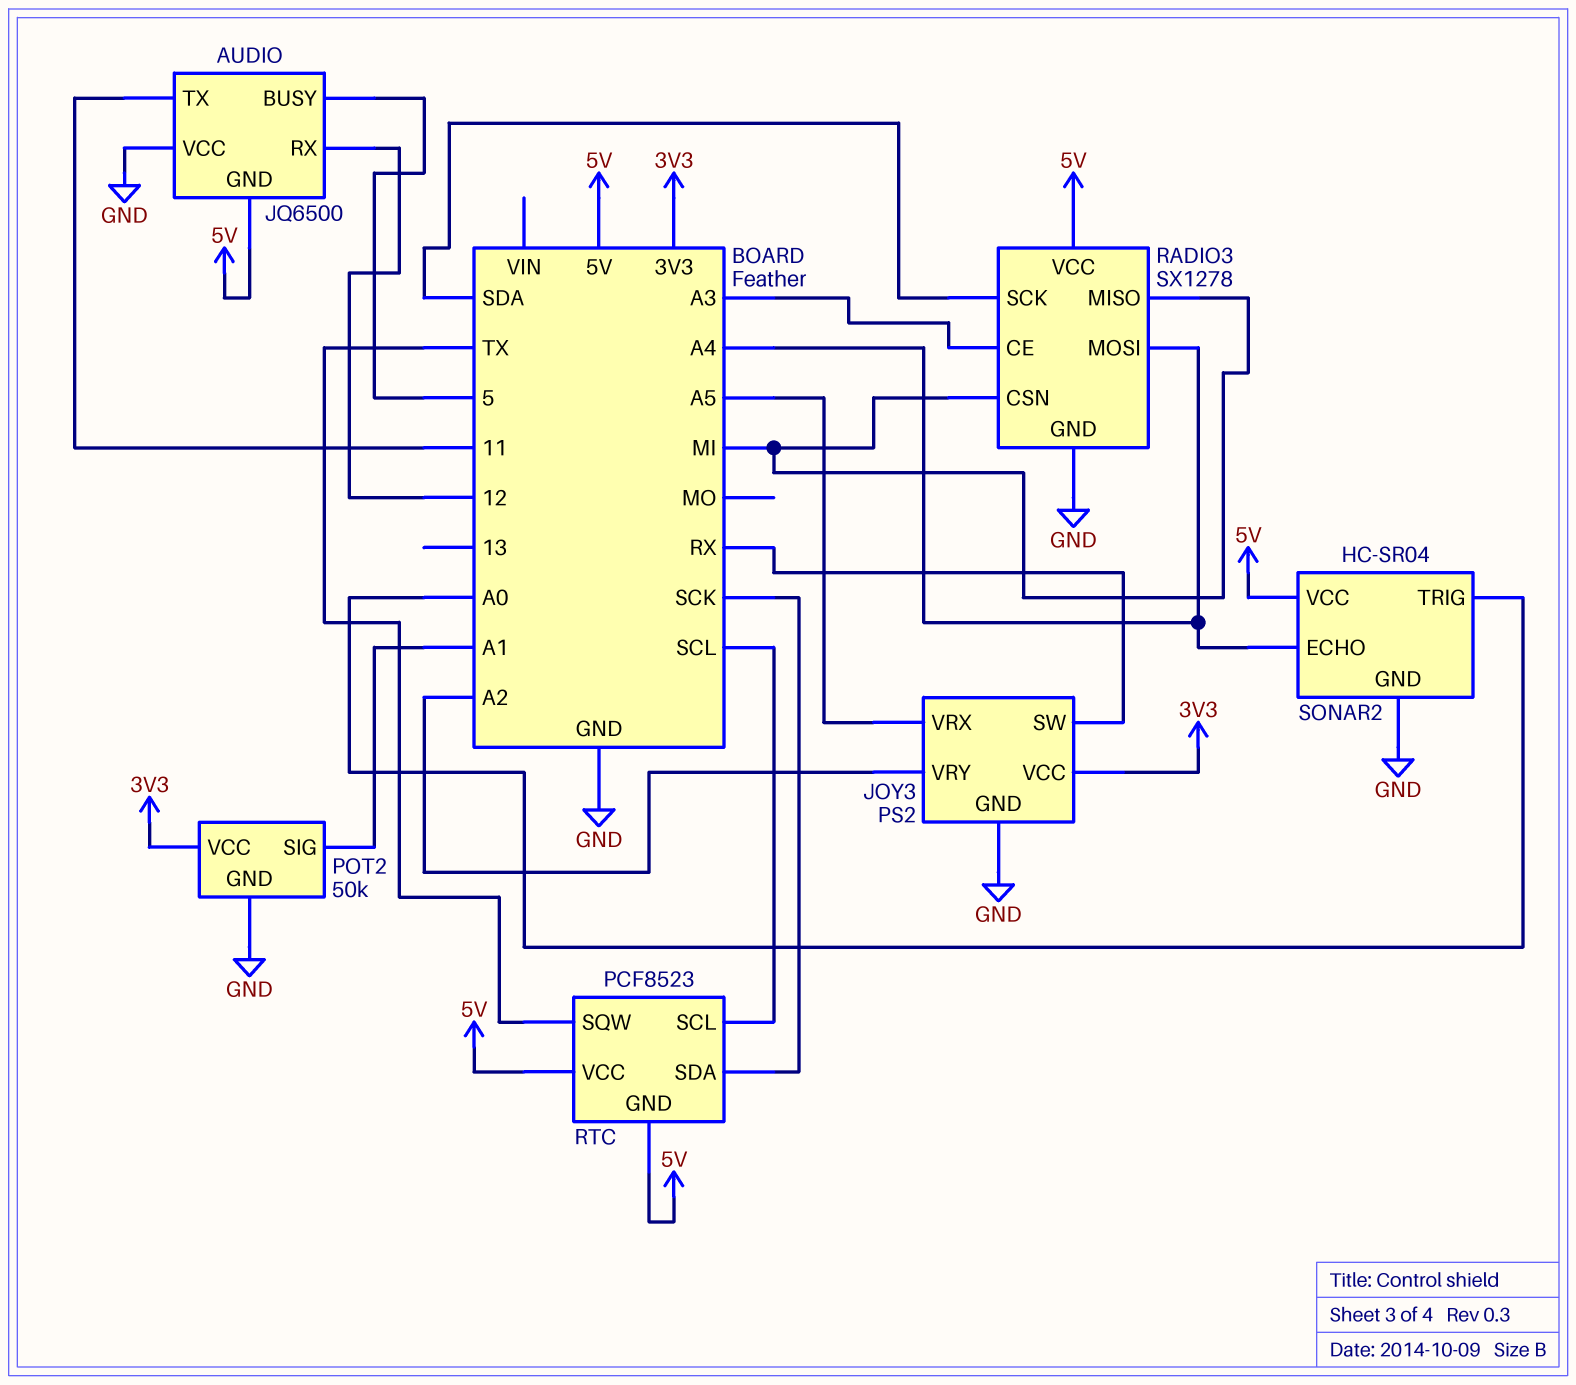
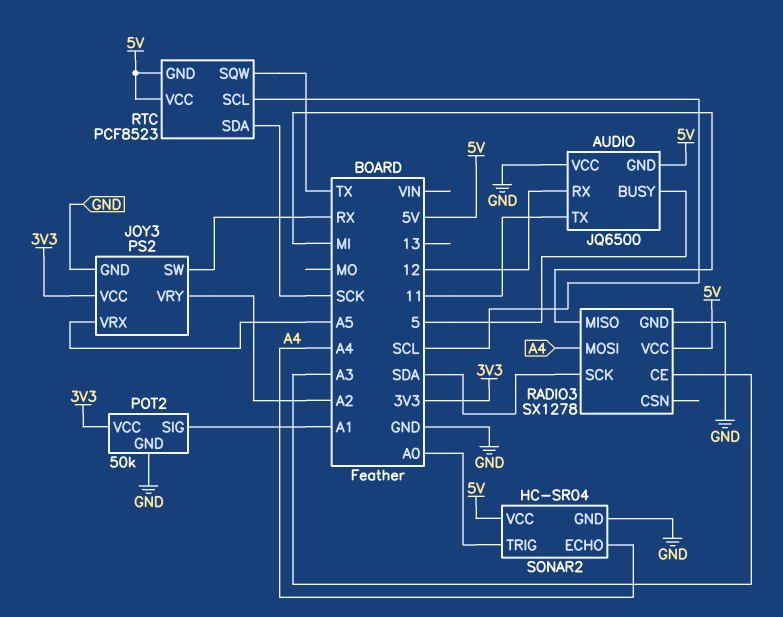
RADIO3 pin CSN: MI -> none

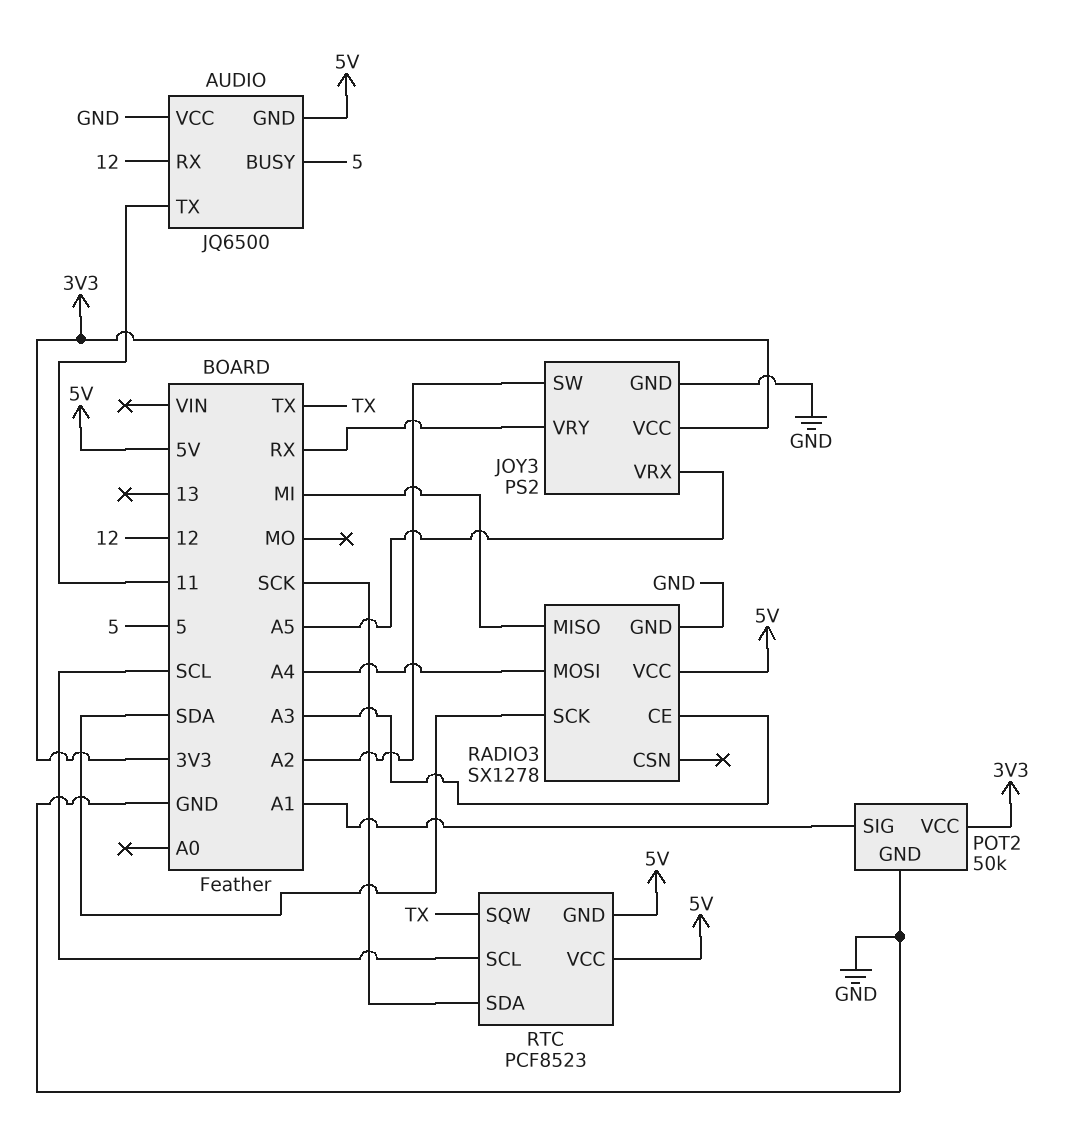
JOY3 pin SW: RX -> A2
JOY3 pin VRY: A2 -> RX
SONAR2: HC-SR04 -> none
SONAR2 pin ECHO: A4 -> none
SONAR2 pin GND: GND -> none
SONAR2 pin TRIG: A0 -> none
SONAR2 pin VCC: 5V -> none

